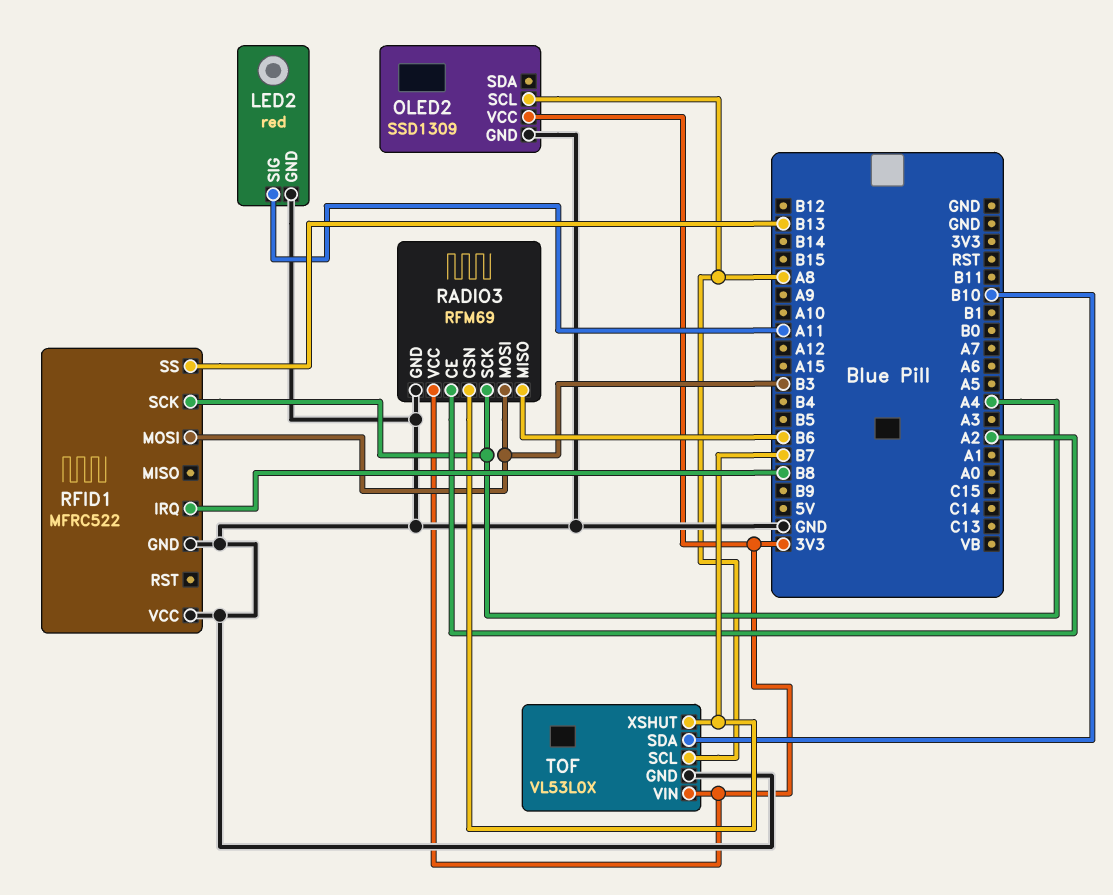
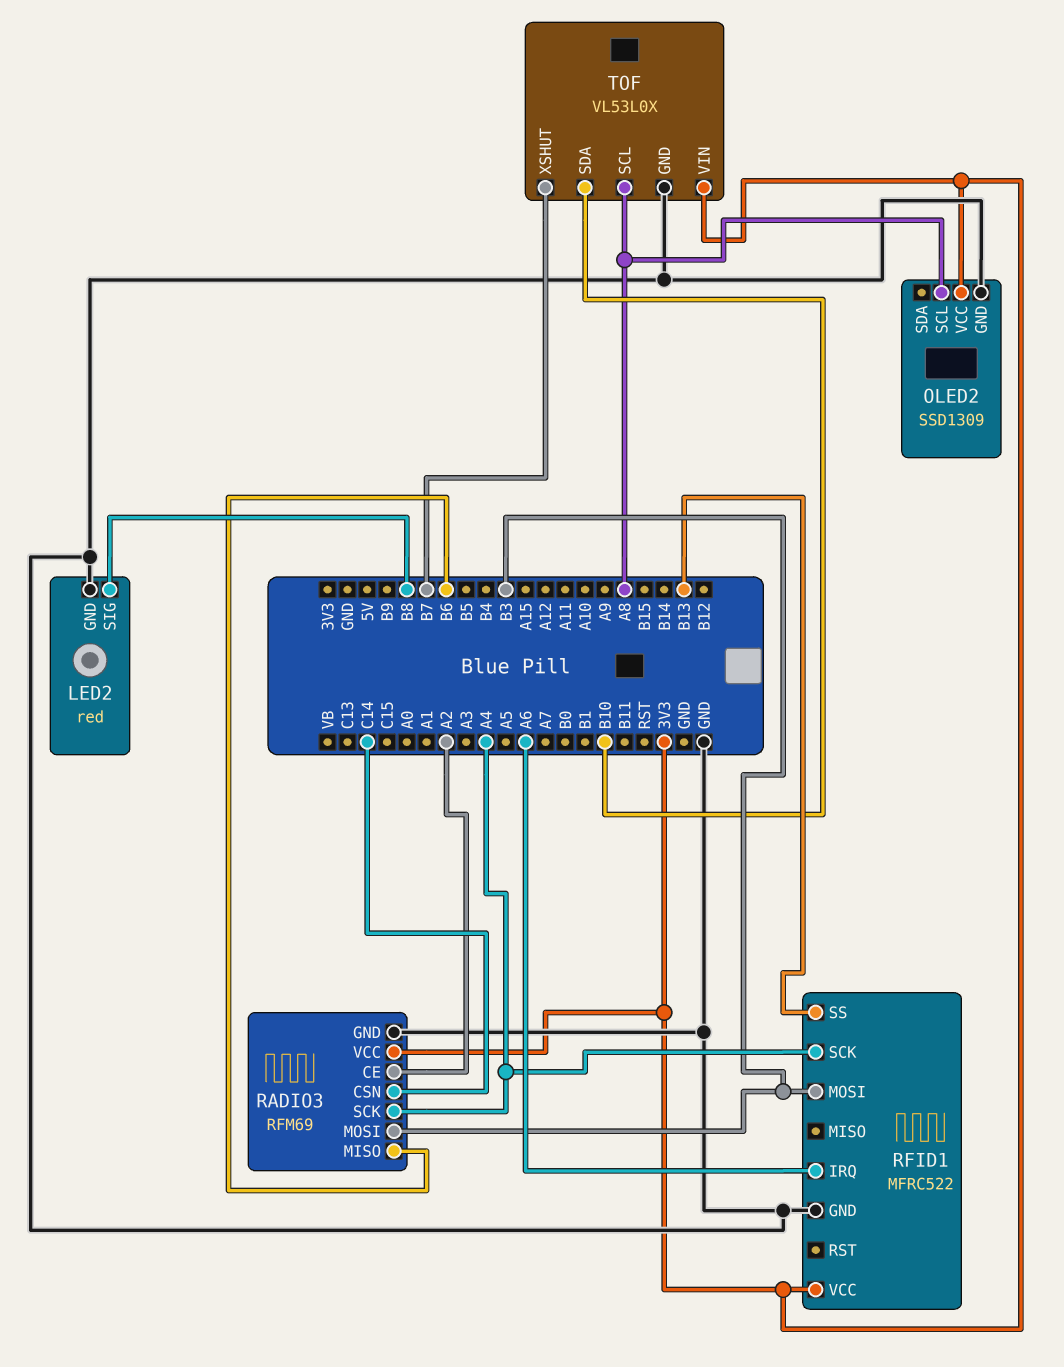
LED2 pin SIG: A11 -> B8
RADIO3 pin CSN: B7 -> C14
RFID1 pin IRQ: B8 -> A6
RFID1 pin VCC: GND -> 3V3

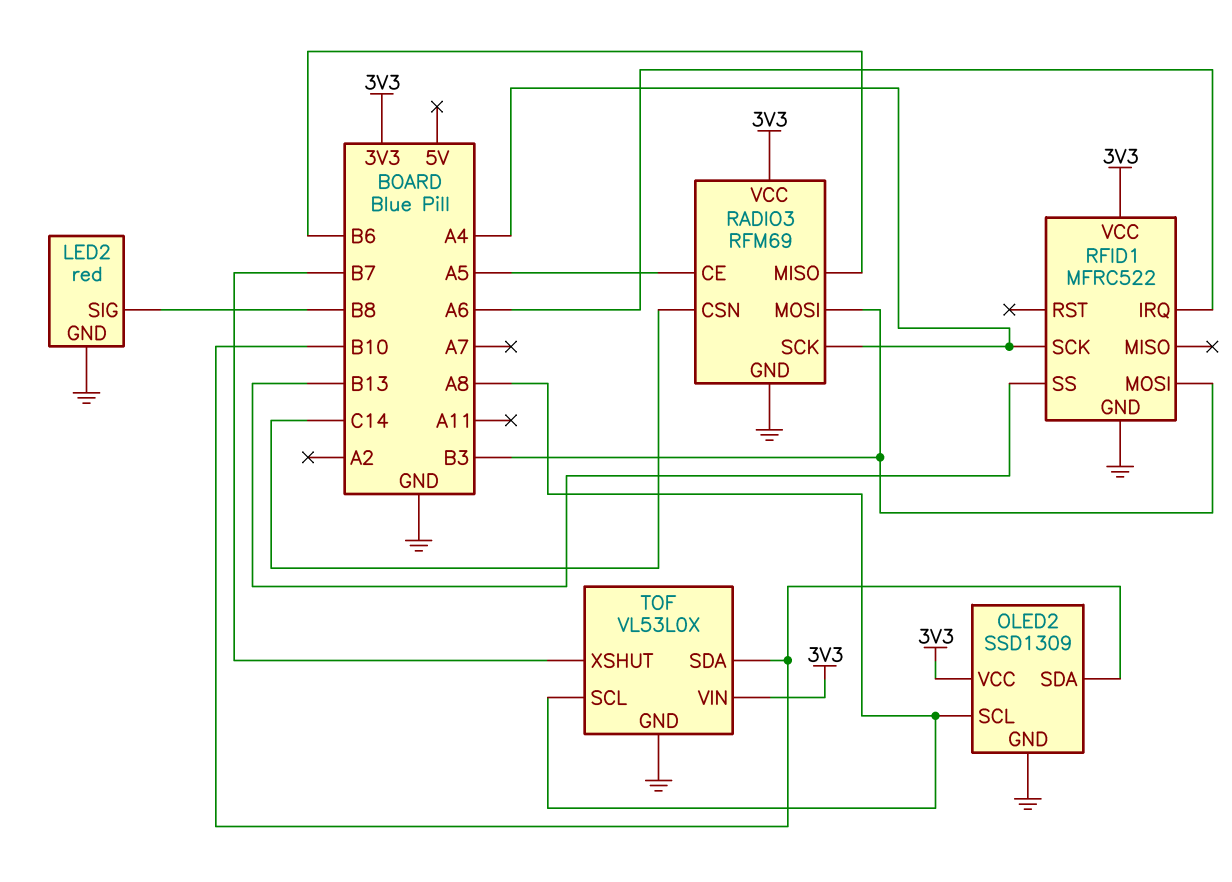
OLED2 pin SDA: none -> B10
RADIO3 pin CE: A2 -> A5

